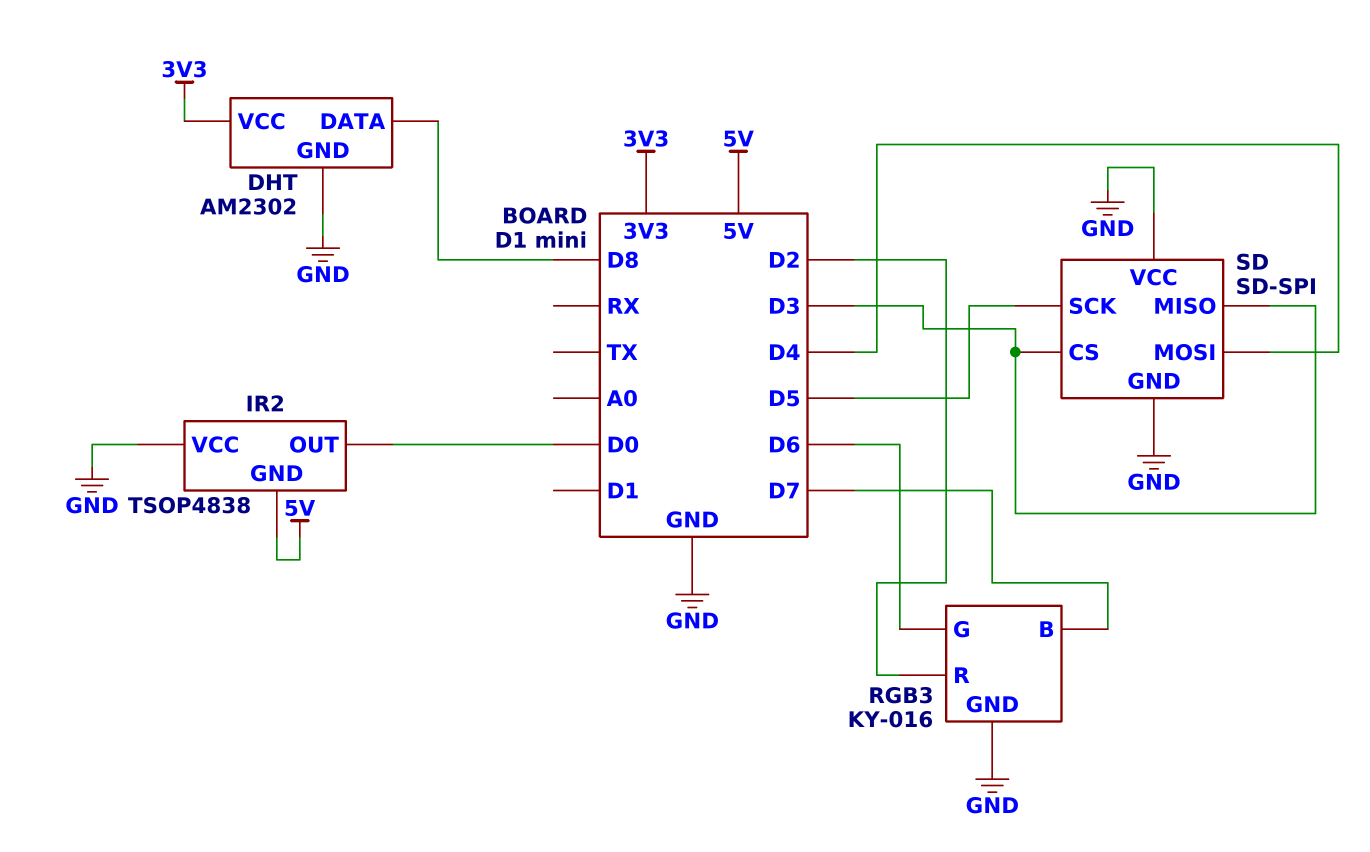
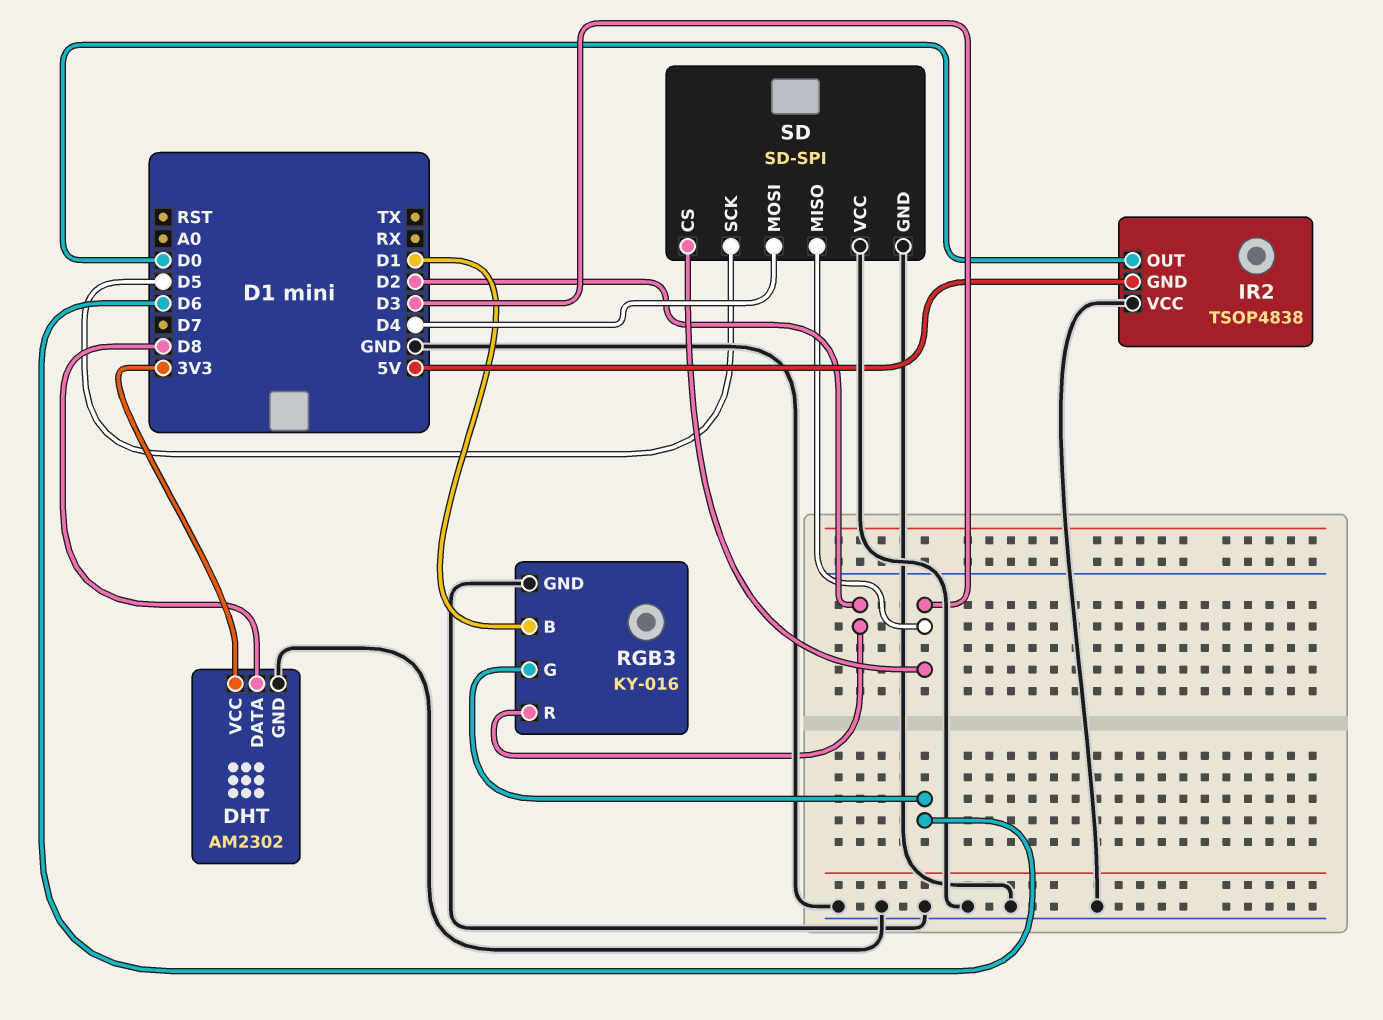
RGB3 pin B: D7 -> D1

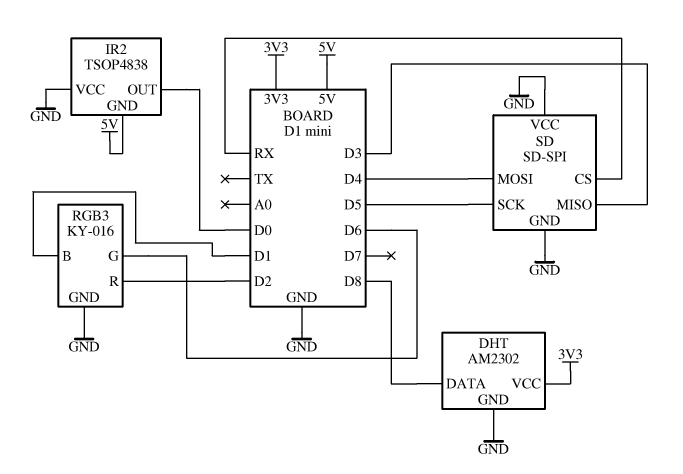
SD pin CS: D3 -> RX

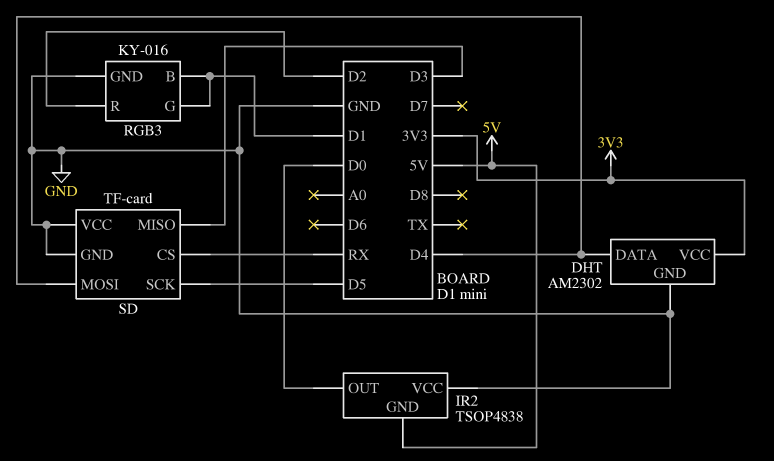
DHT pin DATA: D8 -> D4
RGB3 pin G: D6 -> D1
SD: SD-SPI -> TF-card

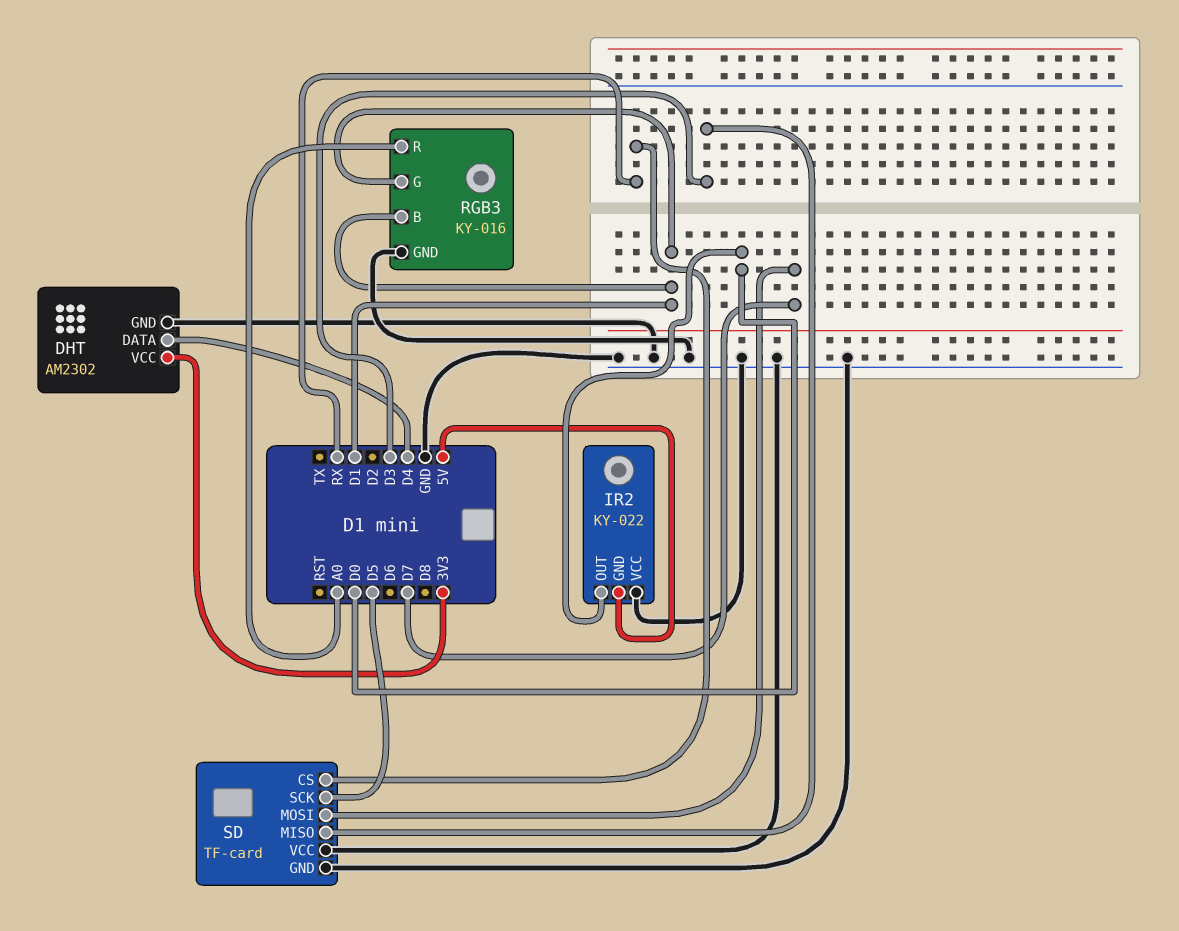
IR2: TSOP4838 -> KY-022
RGB3 pin R: D2 -> A0
SD pin MOSI: D4 -> D7

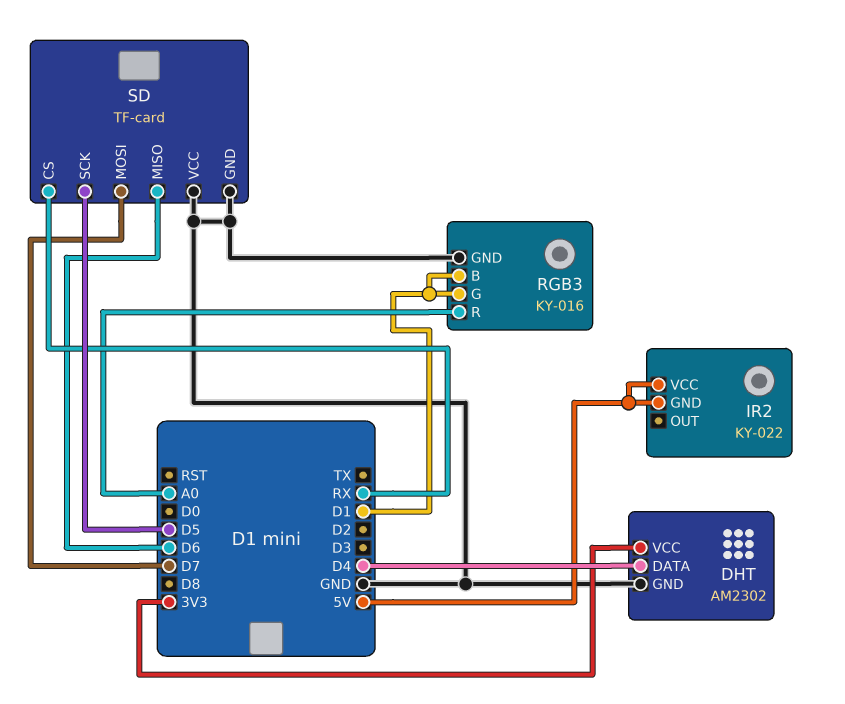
IR2 pin OUT: D0 -> none
IR2 pin VCC: GND -> 5V
SD pin MISO: D3 -> D6

